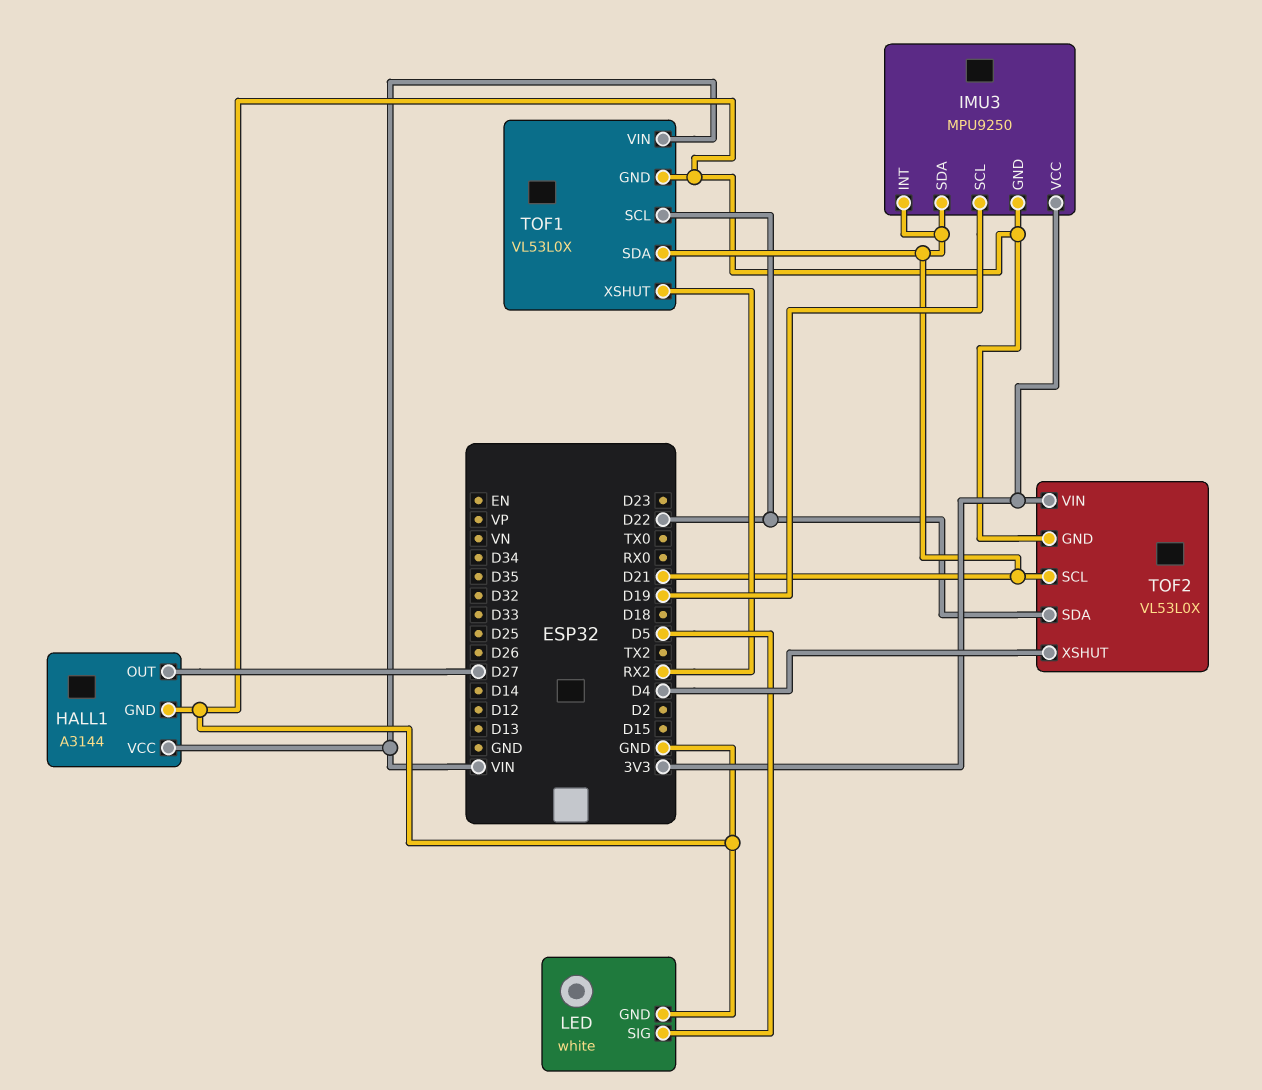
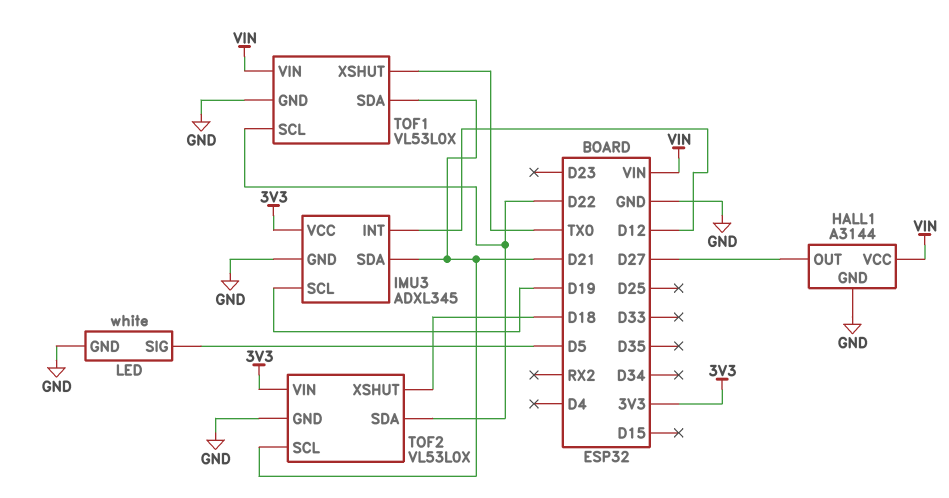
IMU3: MPU9250 -> ADXL345
IMU3 pin INT: D21 -> D12
TOF1 pin XSHUT: RX2 -> TX0
TOF2 pin XSHUT: D4 -> D18

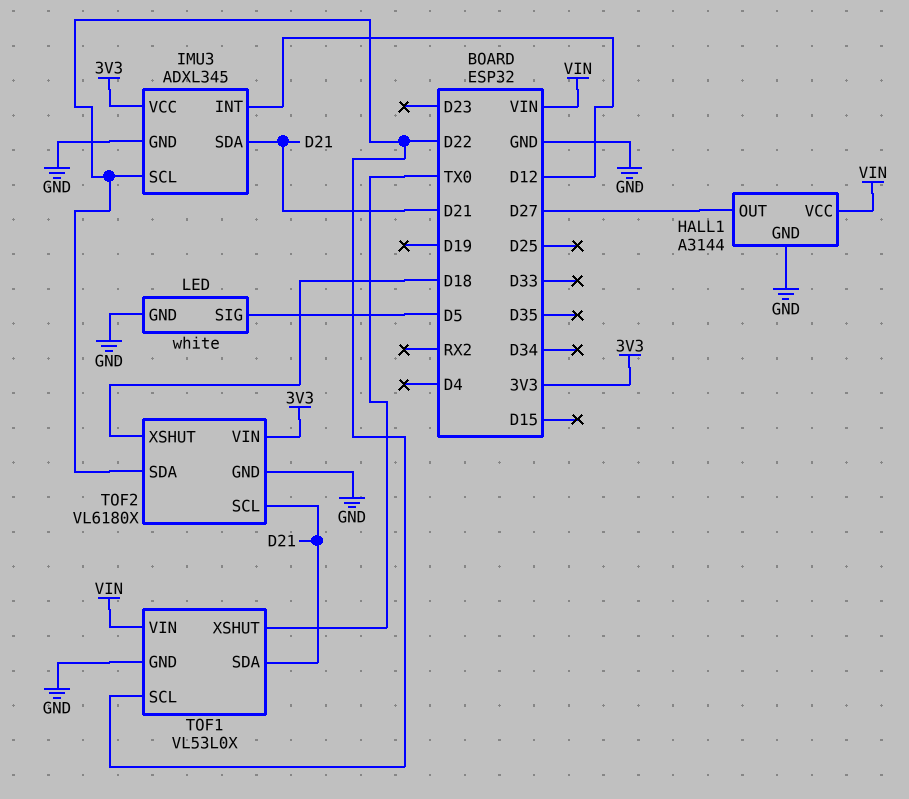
IMU3 pin SCL: D19 -> D22
TOF2: VL53L0X -> VL6180X

